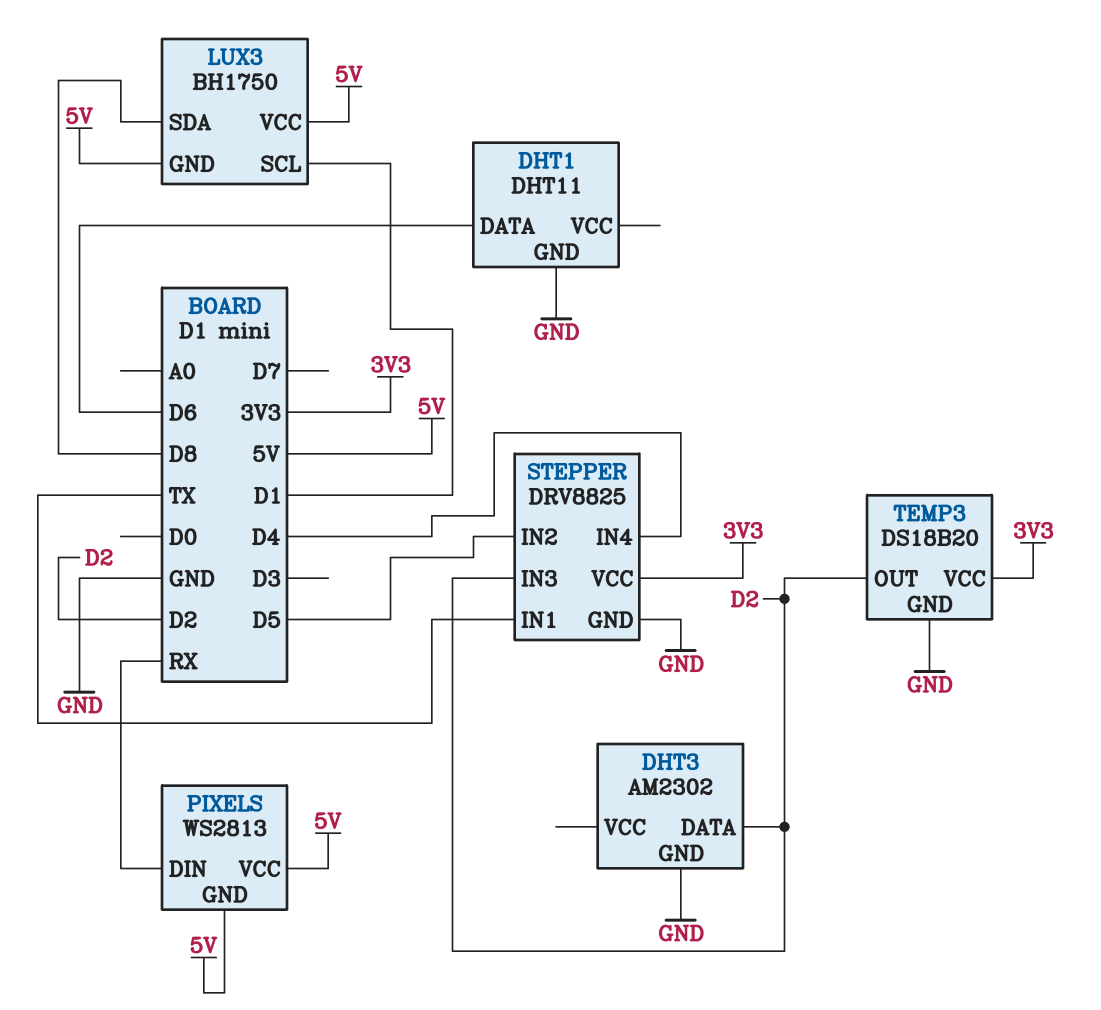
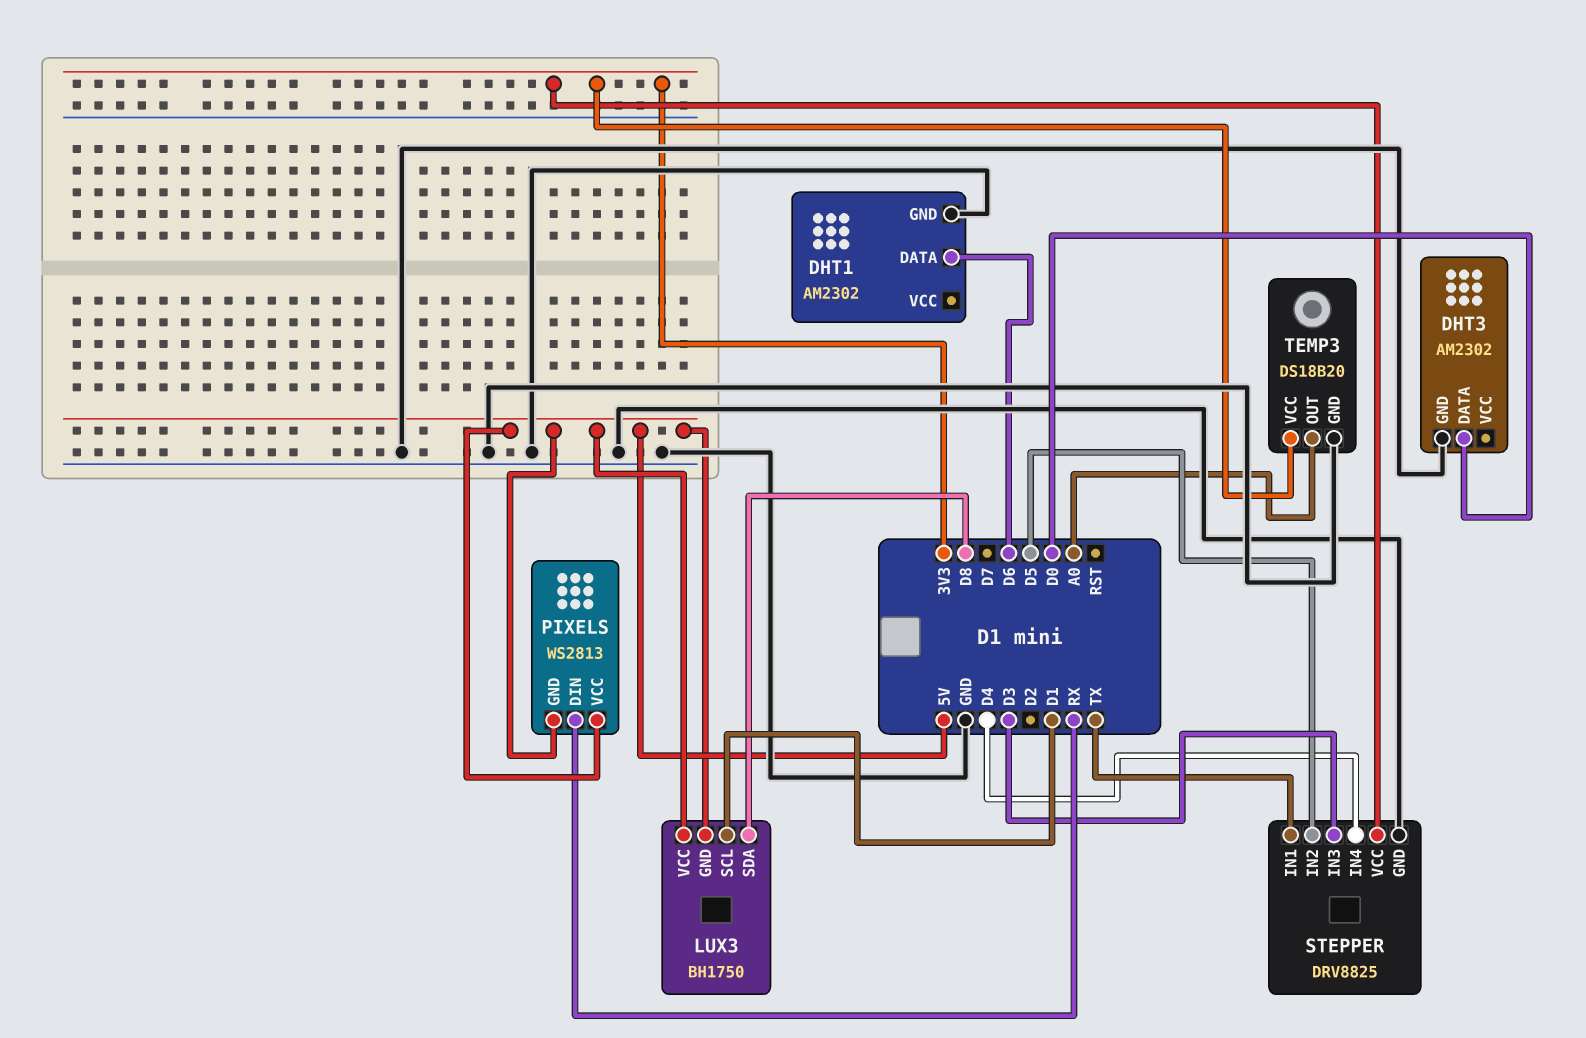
DHT1: DHT11 -> AM2302
DHT3 pin DATA: D2 -> D0
STEPPER pin IN3: D2 -> D3
TEMP3 pin OUT: D2 -> A0

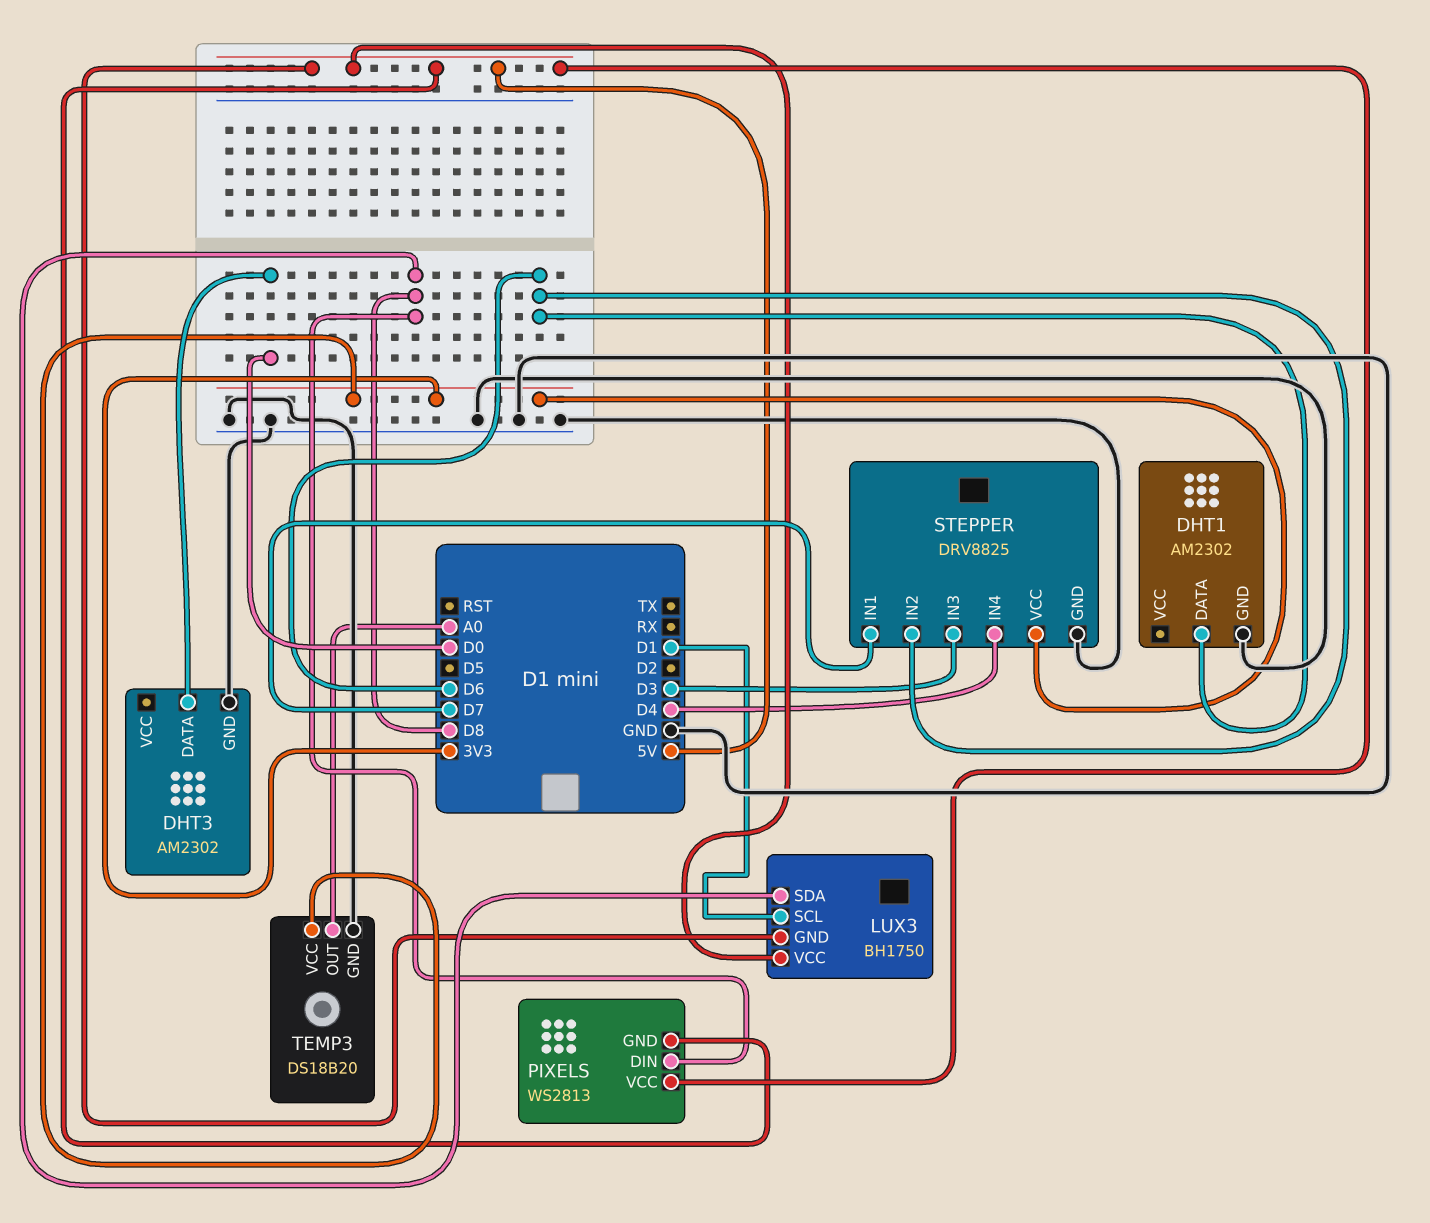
PIXELS pin DIN: RX -> D8
STEPPER pin IN1: TX -> D7
STEPPER pin IN2: D5 -> D6

